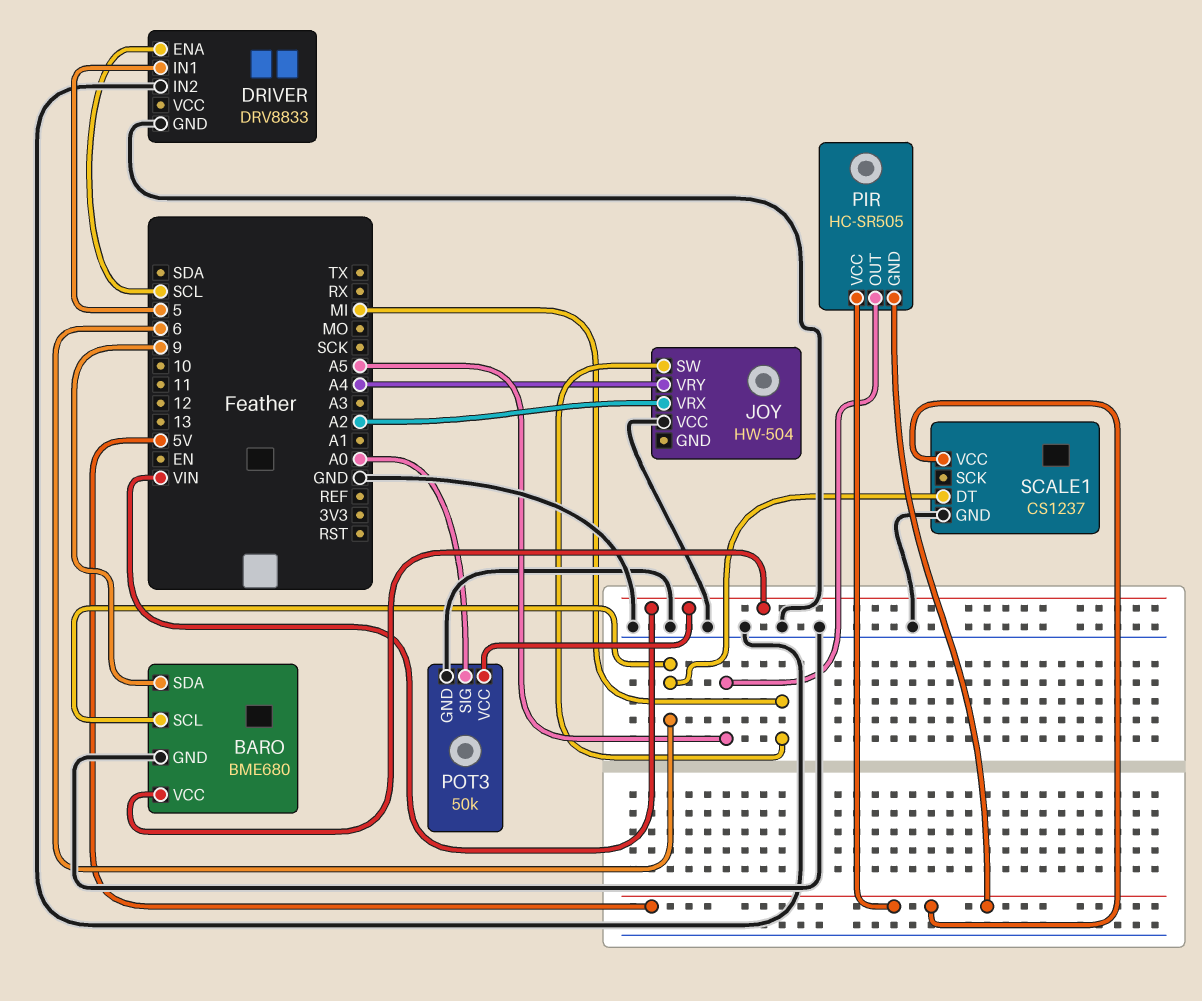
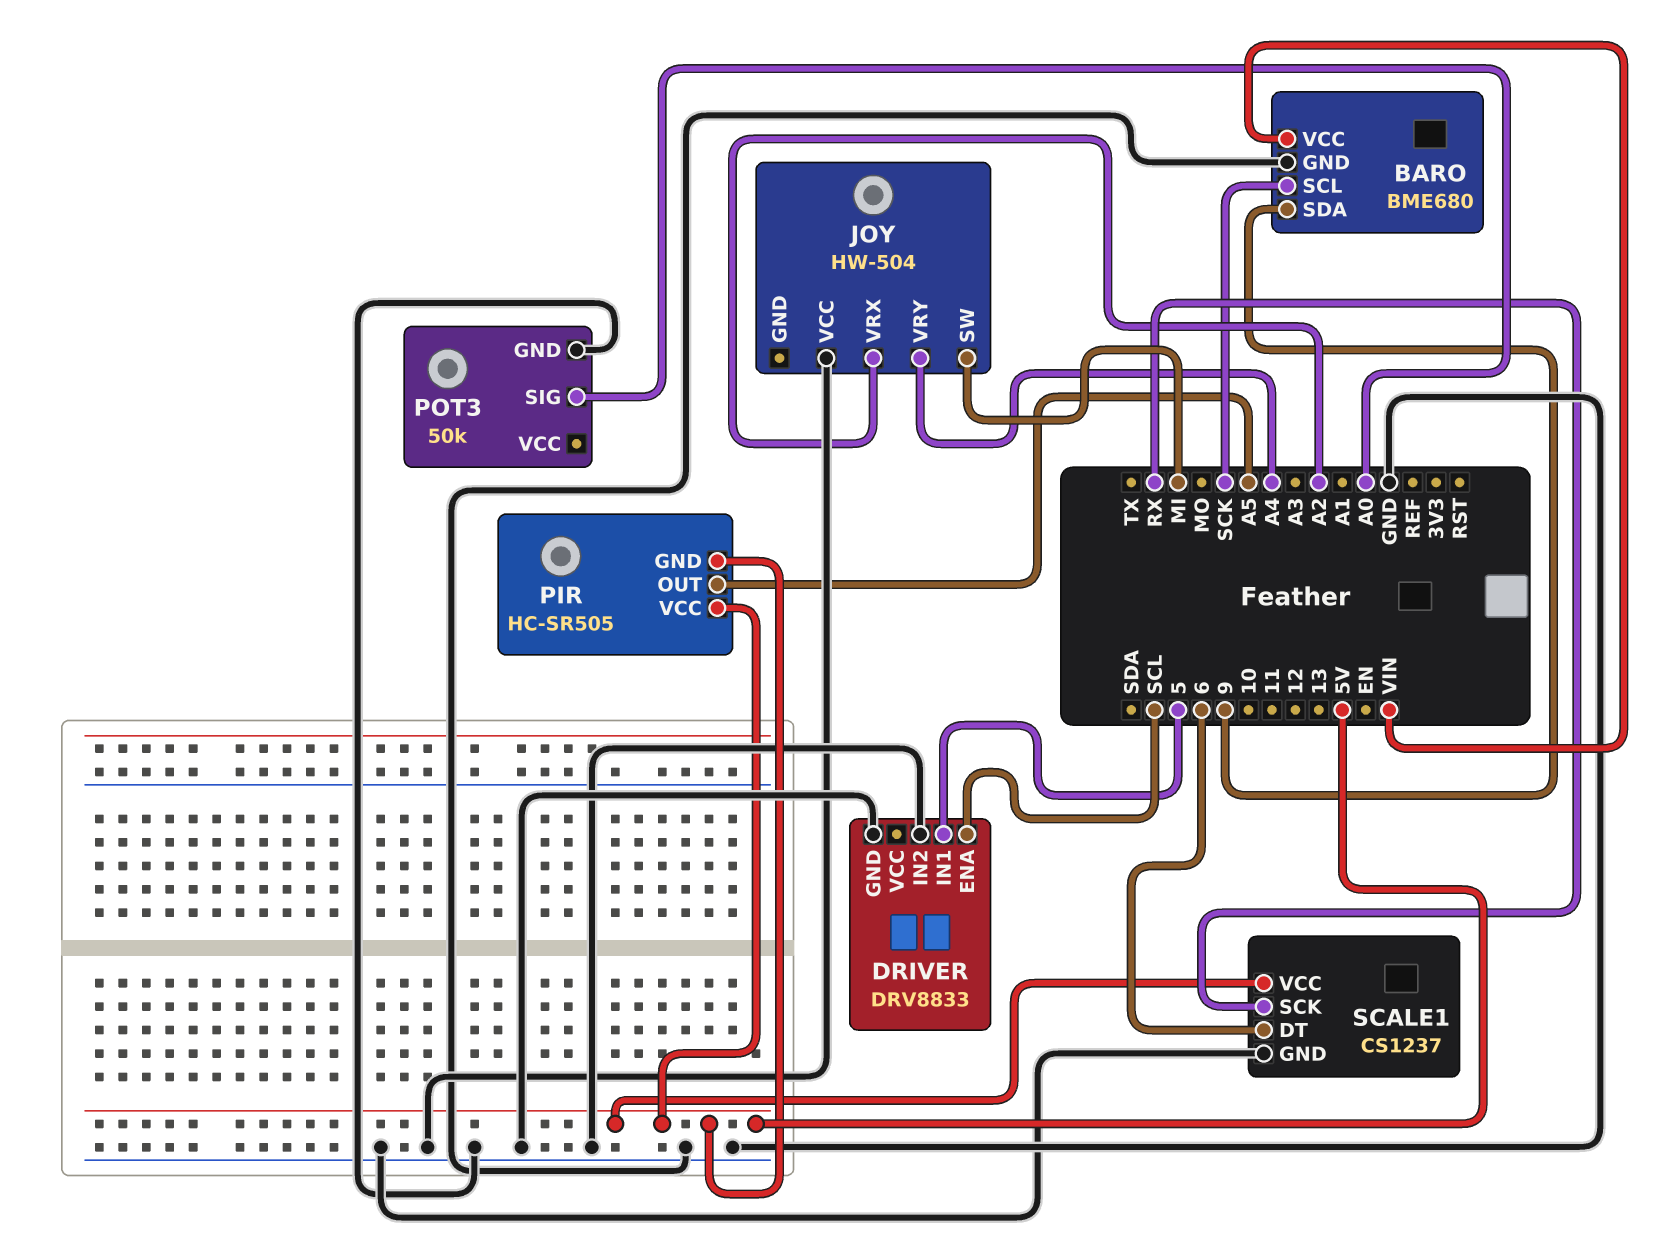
BARO pin SCL: 6 -> SCK
POT3 pin VCC: VIN -> none
SCALE1 pin SCK: none -> RX

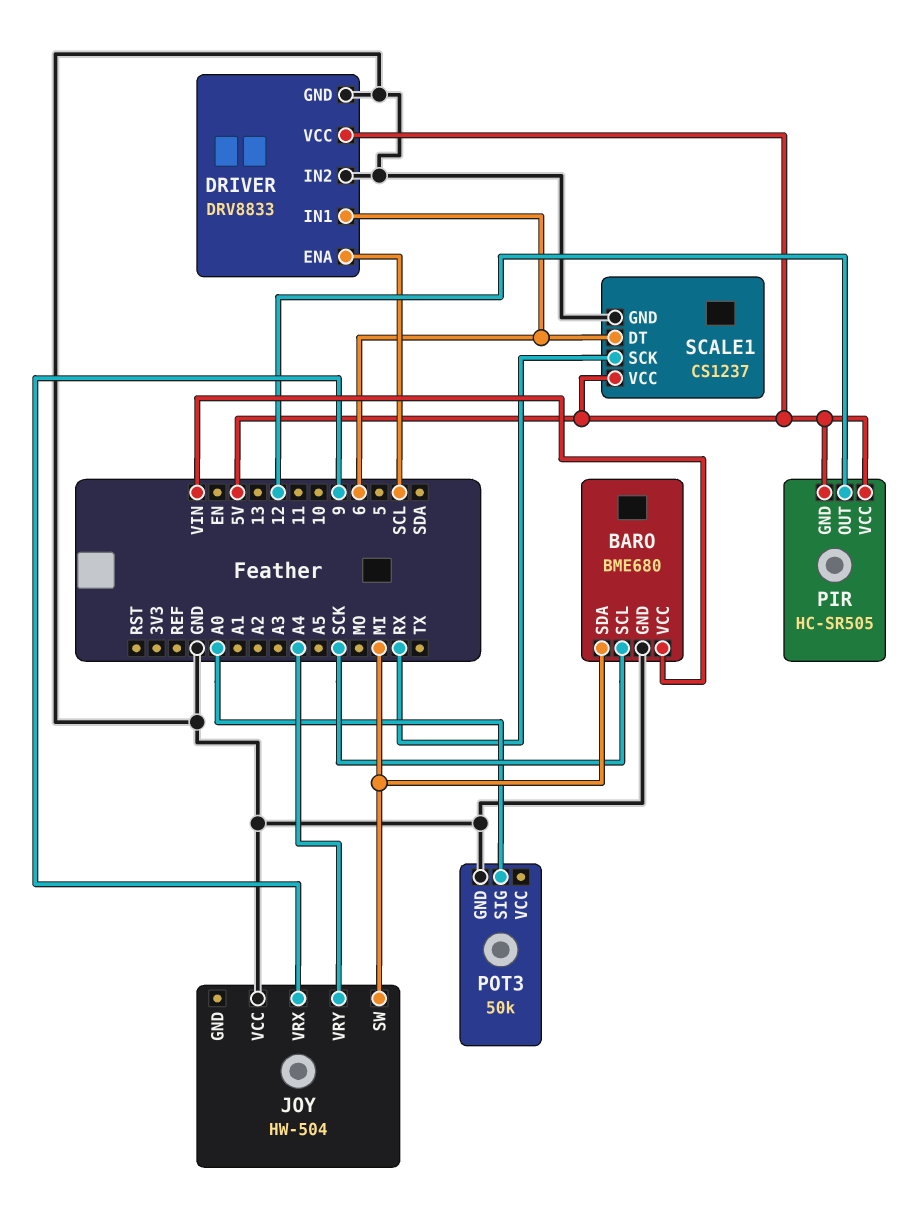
BARO pin SDA: 9 -> MI
DRIVER pin IN1: 5 -> 6
DRIVER pin VCC: none -> 5V
JOY pin VRX: A2 -> 9
PIR pin OUT: A5 -> 12

